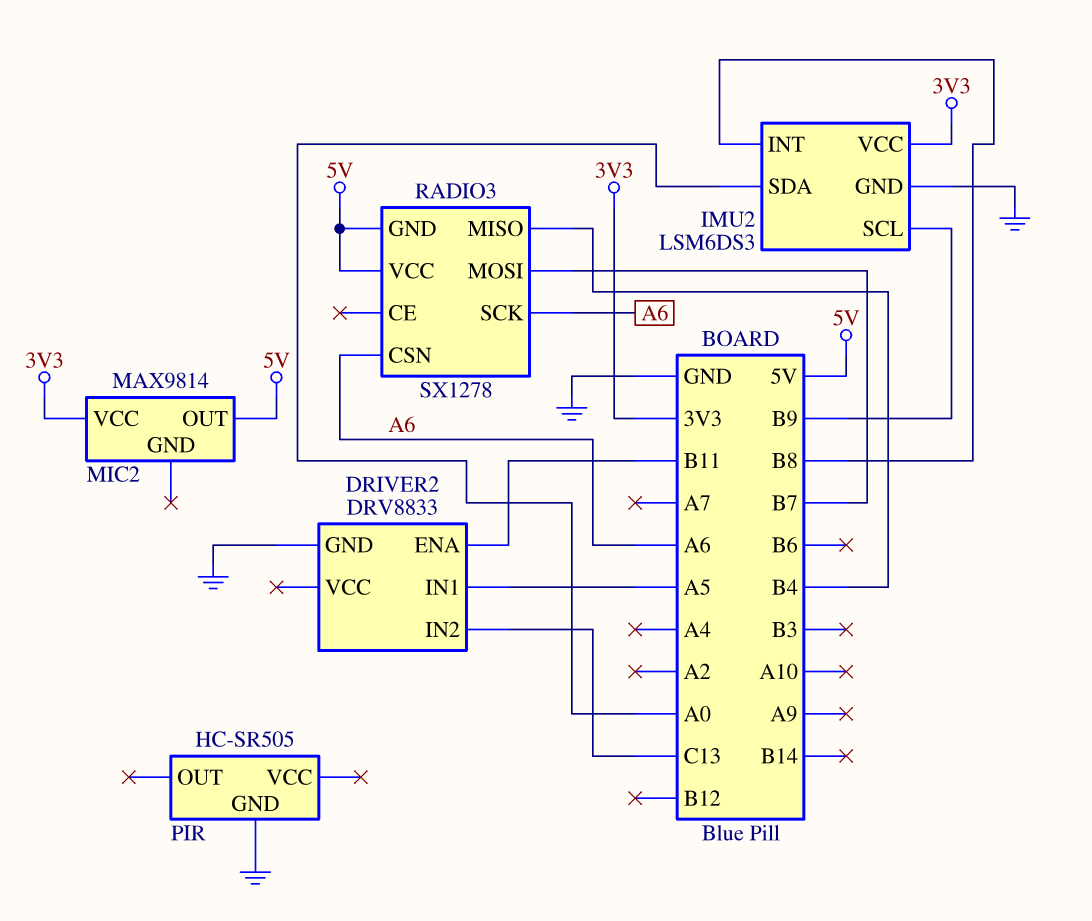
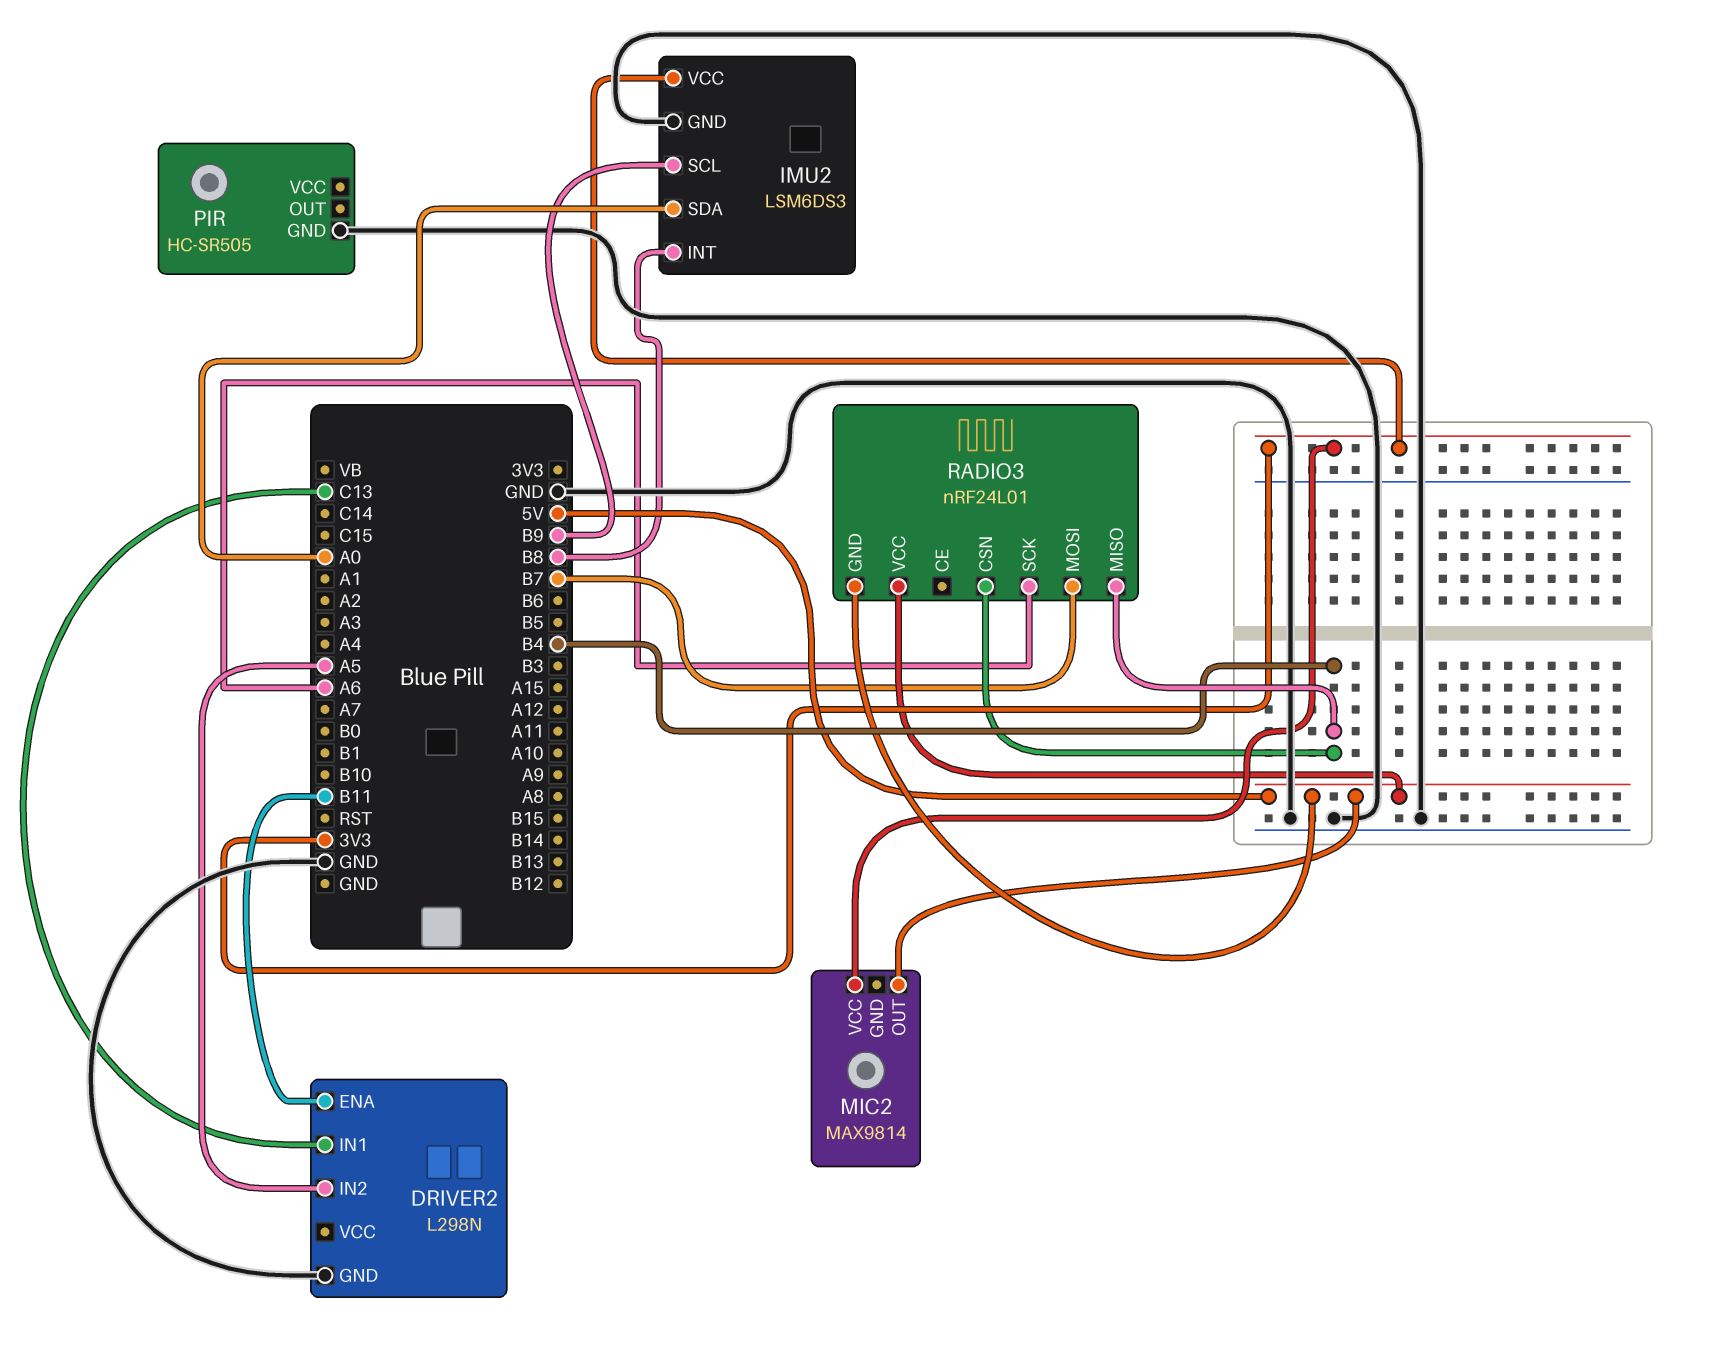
DRIVER2: DRV8833 -> L298N
DRIVER2 pin IN1: A5 -> C13
DRIVER2 pin IN2: C13 -> A5
RADIO3: SX1278 -> nRF24L01
RADIO3 pin CSN: A6 -> B4

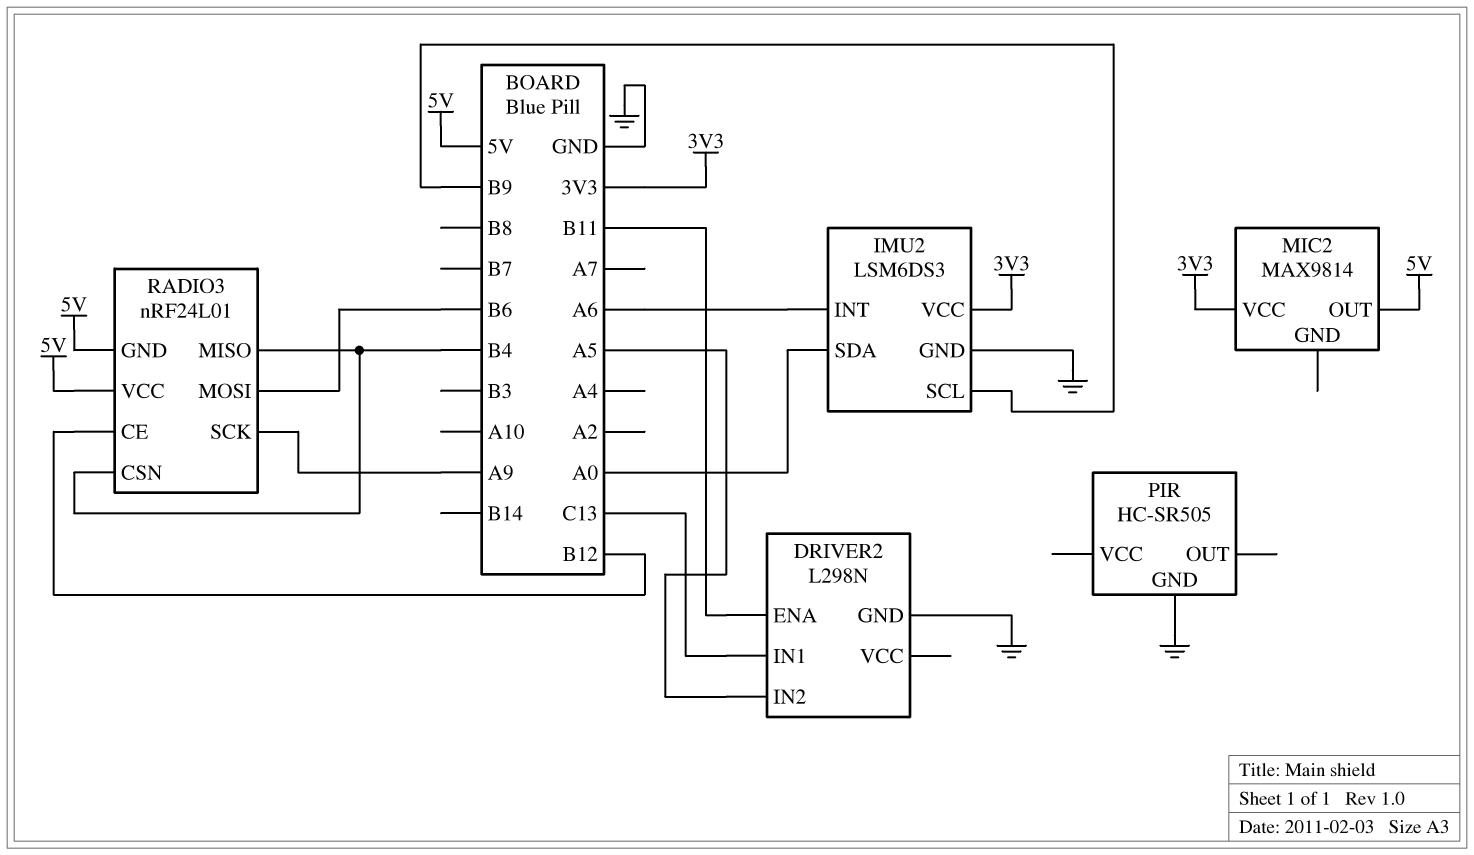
IMU2 pin INT: B8 -> A6
RADIO3 pin CE: none -> B12
RADIO3 pin MOSI: B7 -> B6
RADIO3 pin SCK: A6 -> A9

